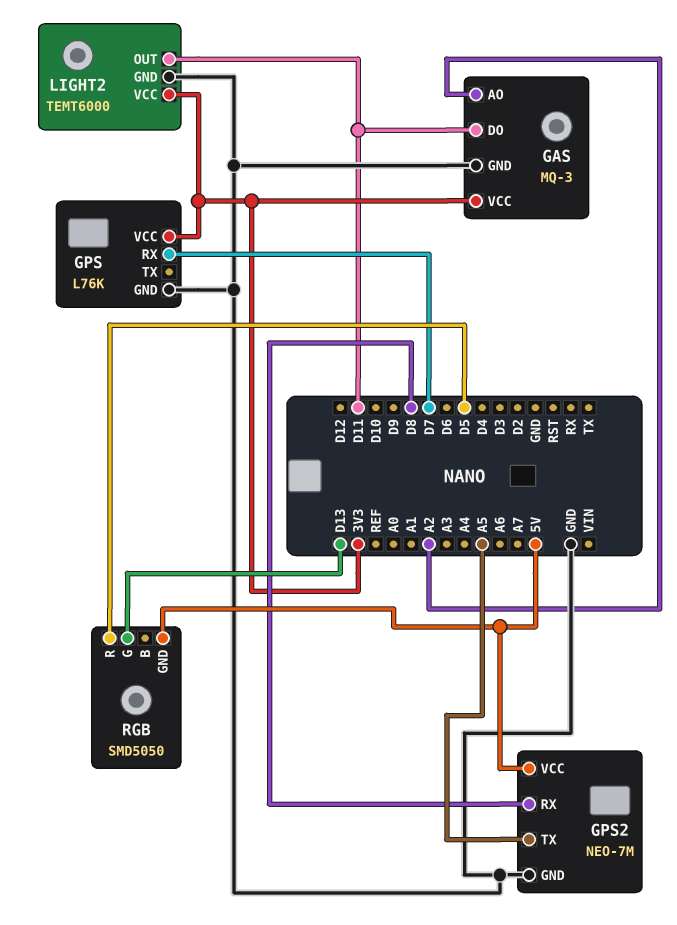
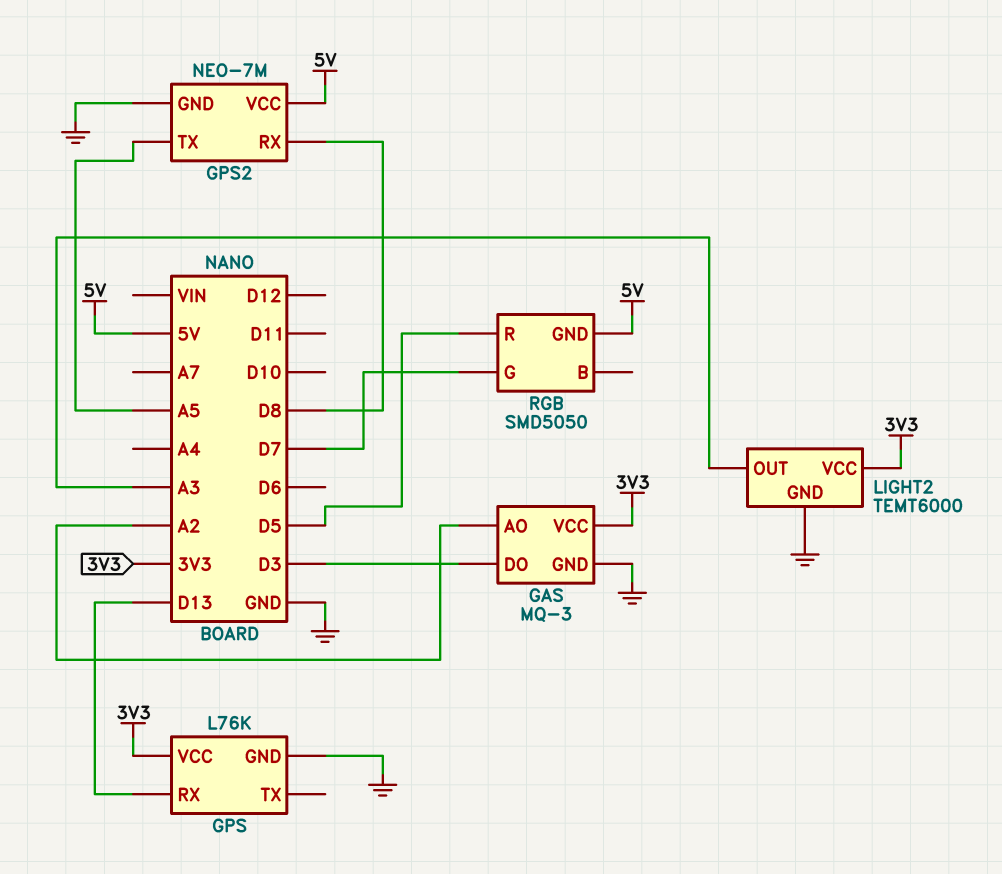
GAS pin DO: D11 -> D3
GPS pin RX: D7 -> D13
LIGHT2 pin OUT: D11 -> A3
RGB pin G: D13 -> D7

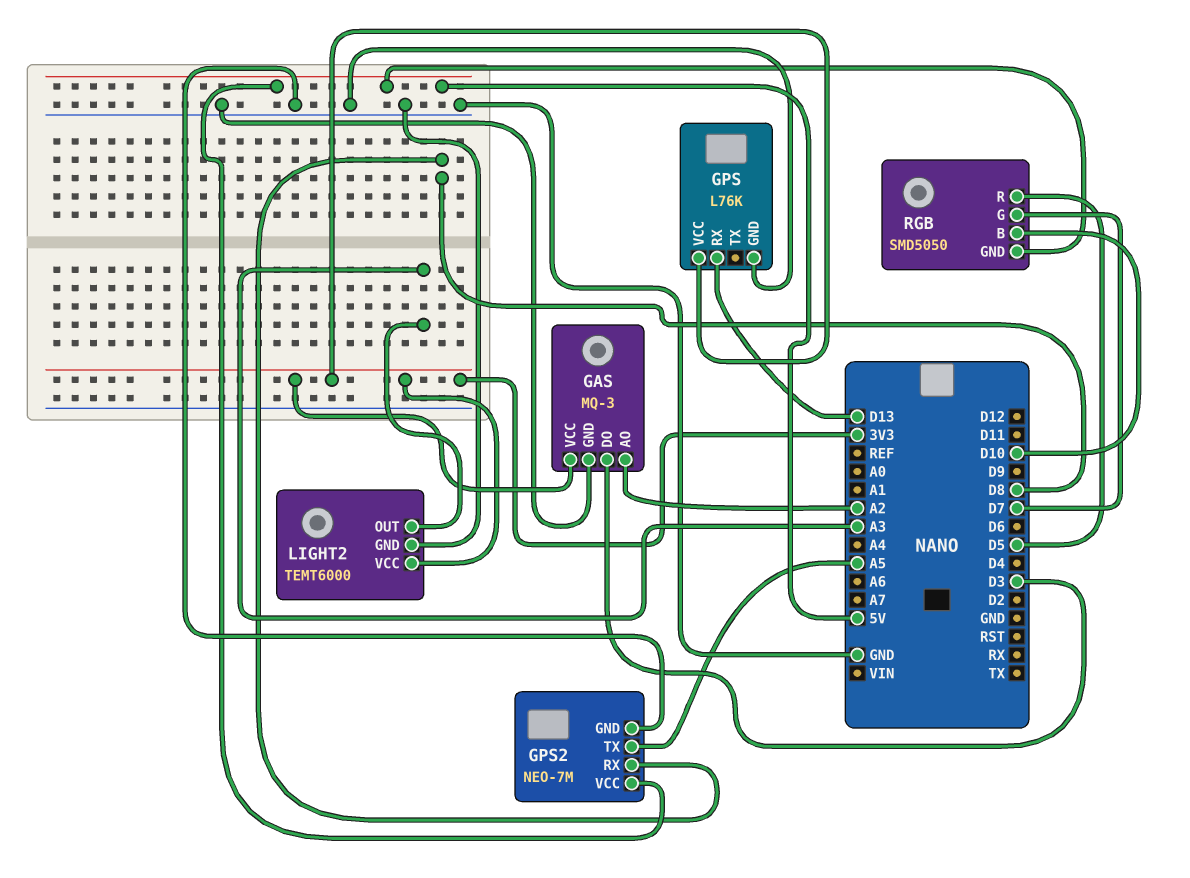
RGB pin B: none -> D10

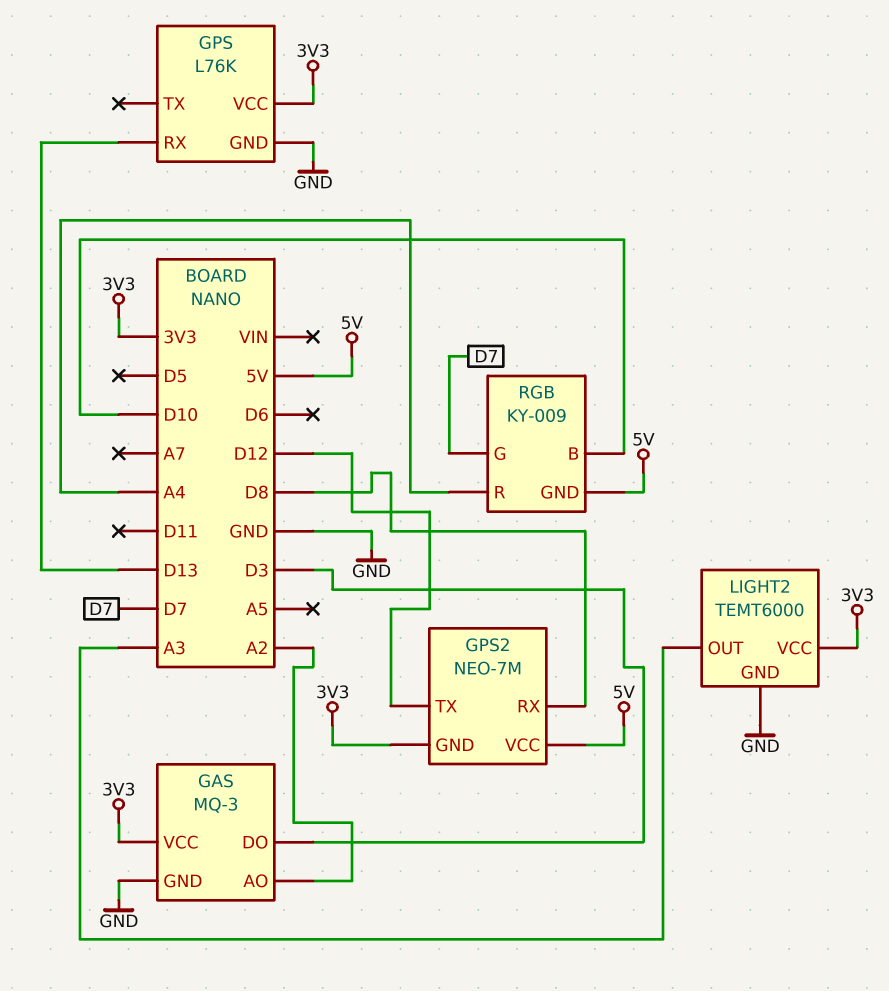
GPS2 pin GND: GND -> 3V3
GPS2 pin TX: A5 -> D12
RGB: SMD5050 -> KY-009
RGB pin R: D5 -> A4

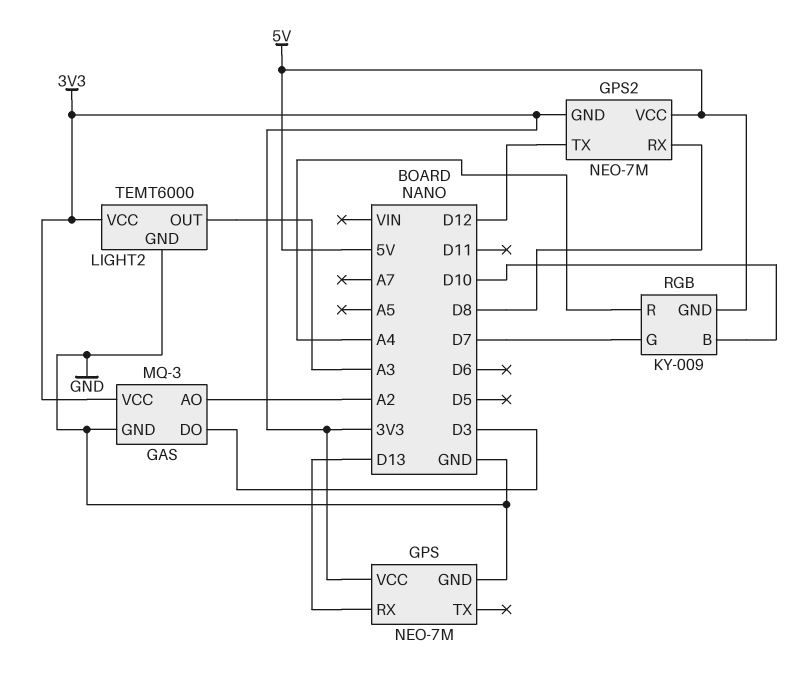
GPS: L76K -> NEO-7M

